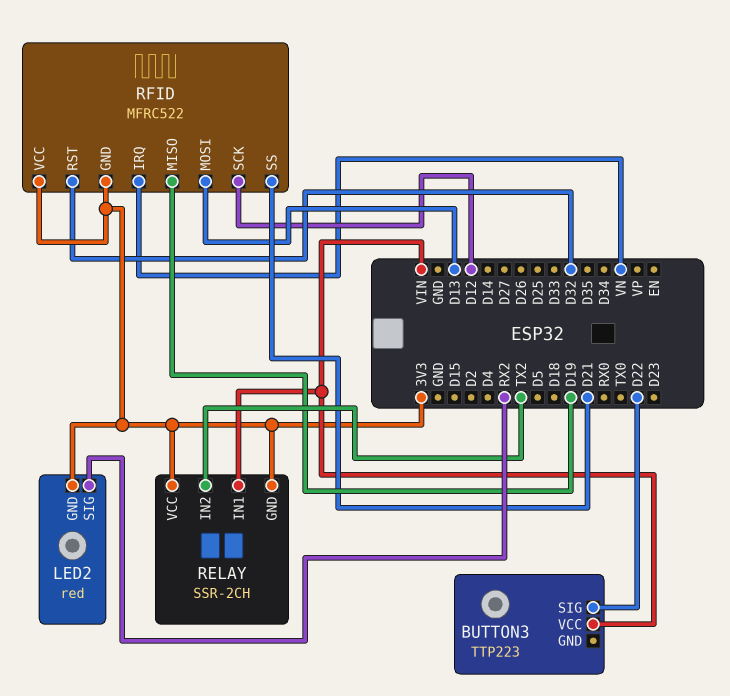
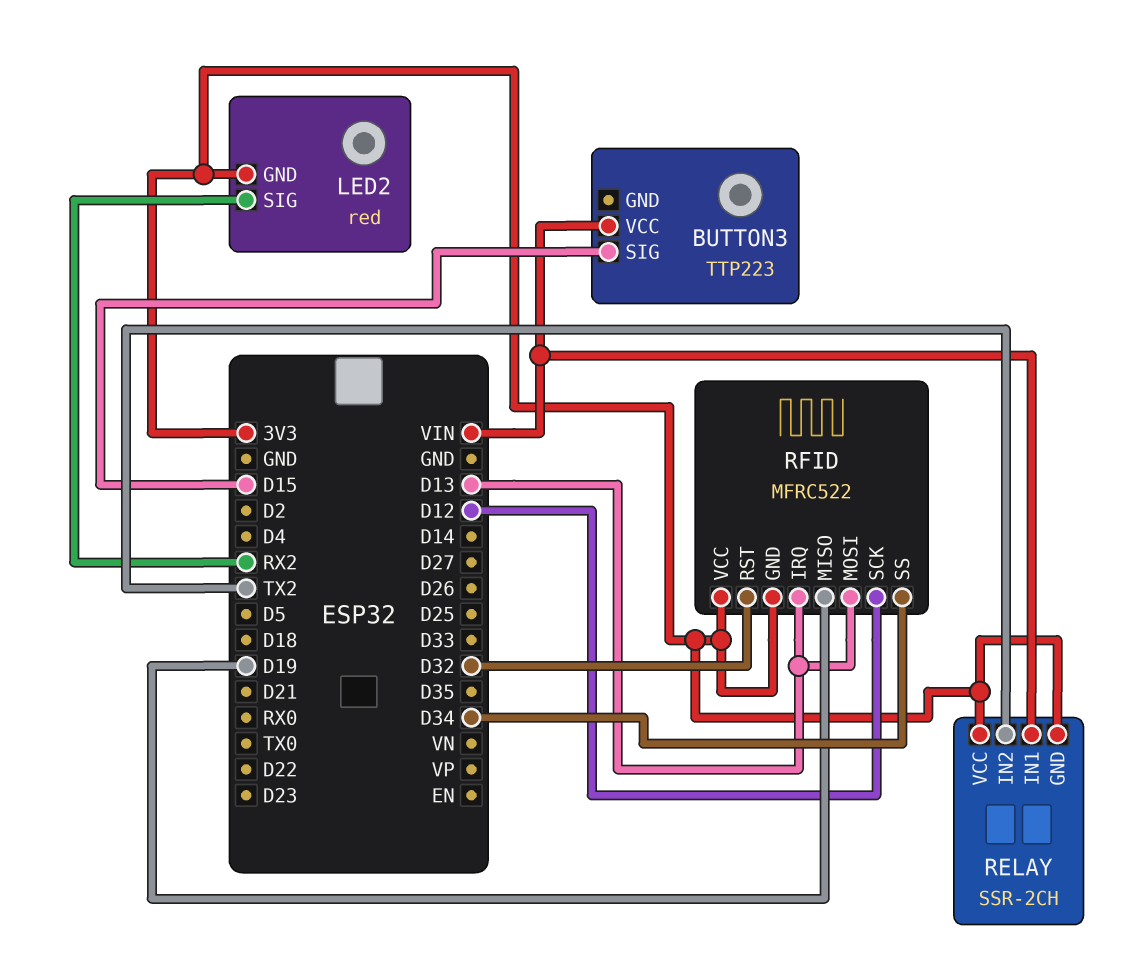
BUTTON3 pin SIG: D22 -> D15
RFID pin IRQ: VN -> D13
RFID pin SS: D21 -> D34

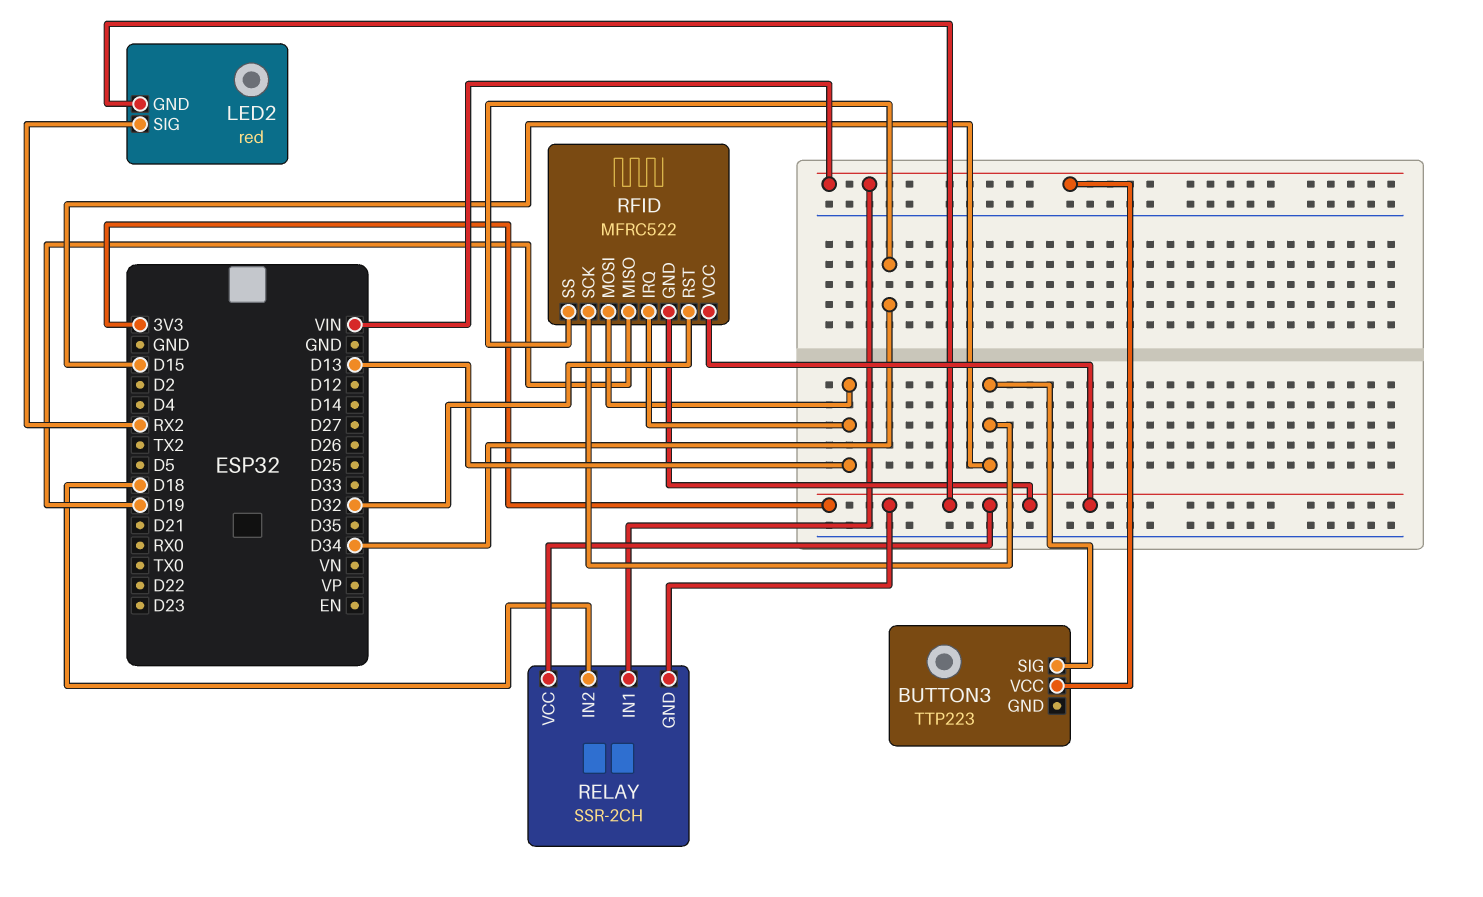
RELAY pin IN2: TX2 -> D18
RFID pin SCK: D12 -> D15

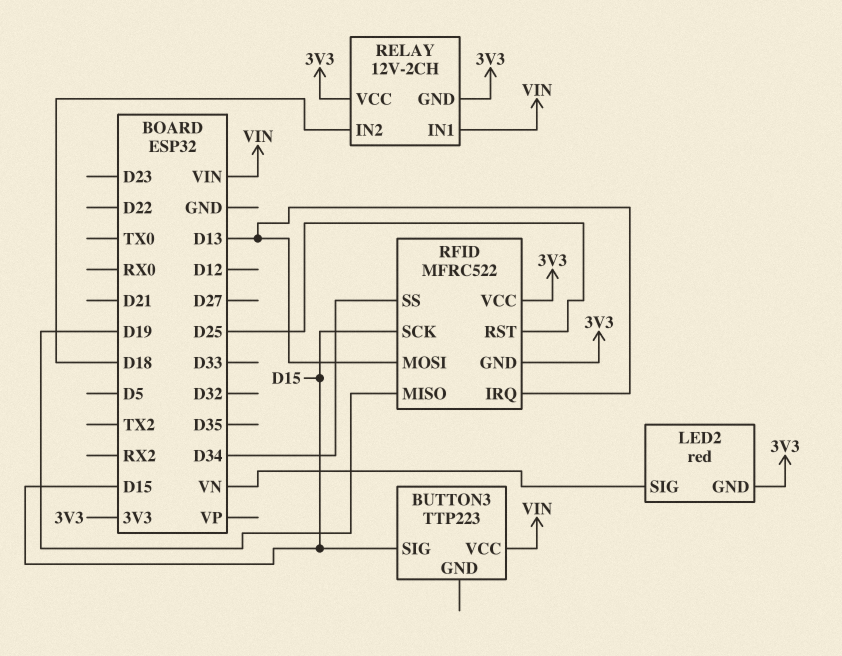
LED2 pin SIG: RX2 -> VN
RELAY: SSR-2CH -> 12V-2CH
RFID pin RST: D32 -> D25

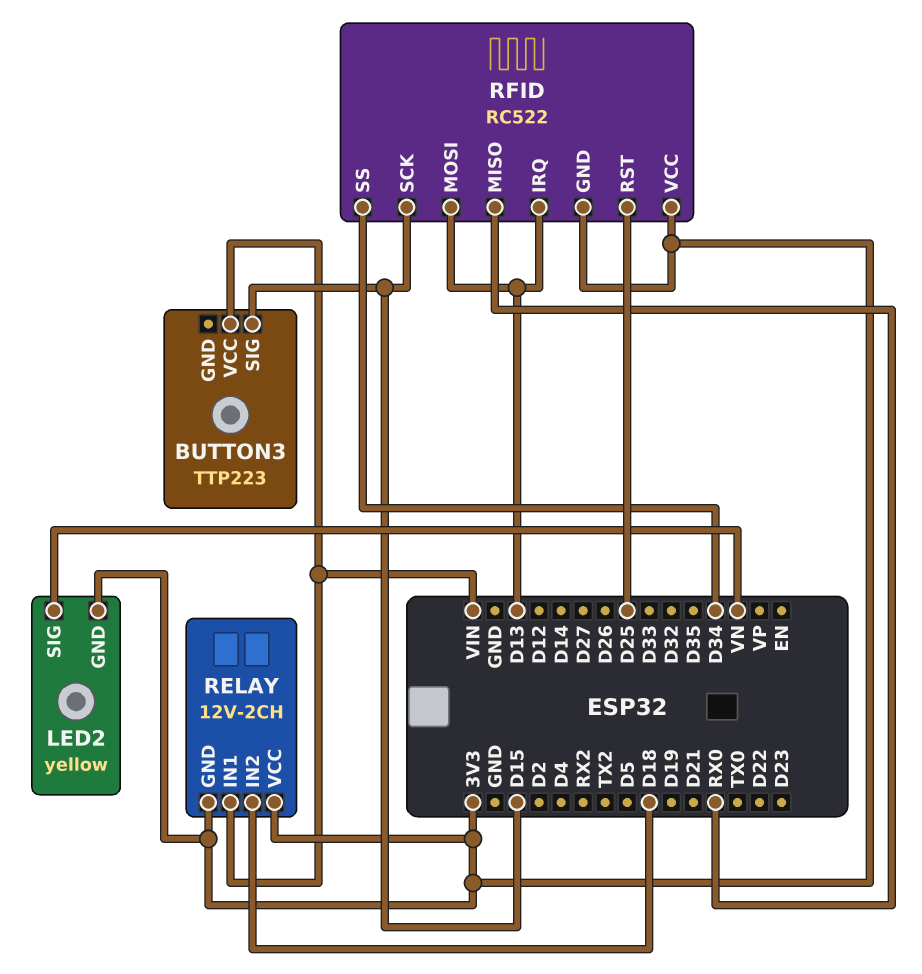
LED2: red -> yellow
RFID: MFRC522 -> RC522
RFID pin MISO: D19 -> RX0

